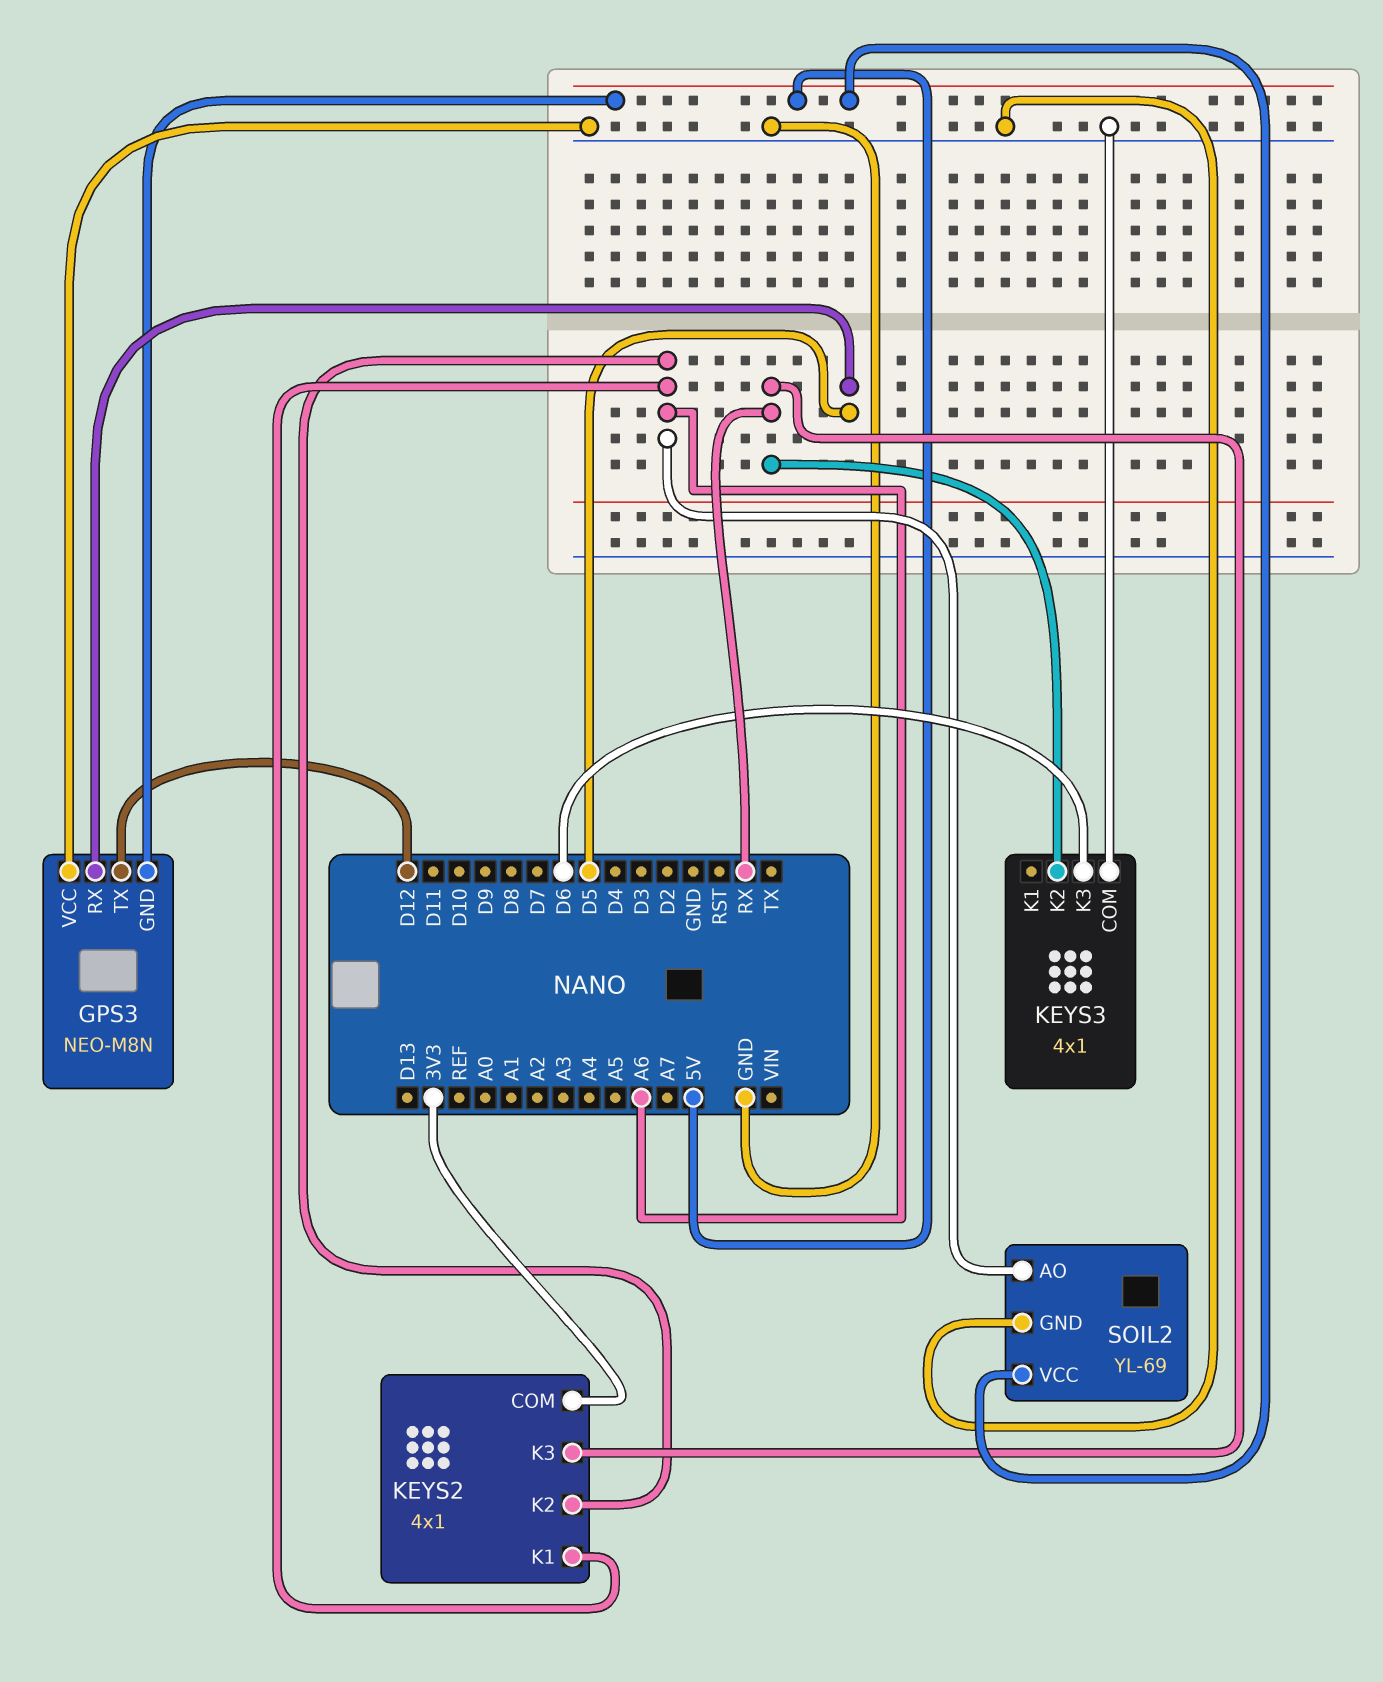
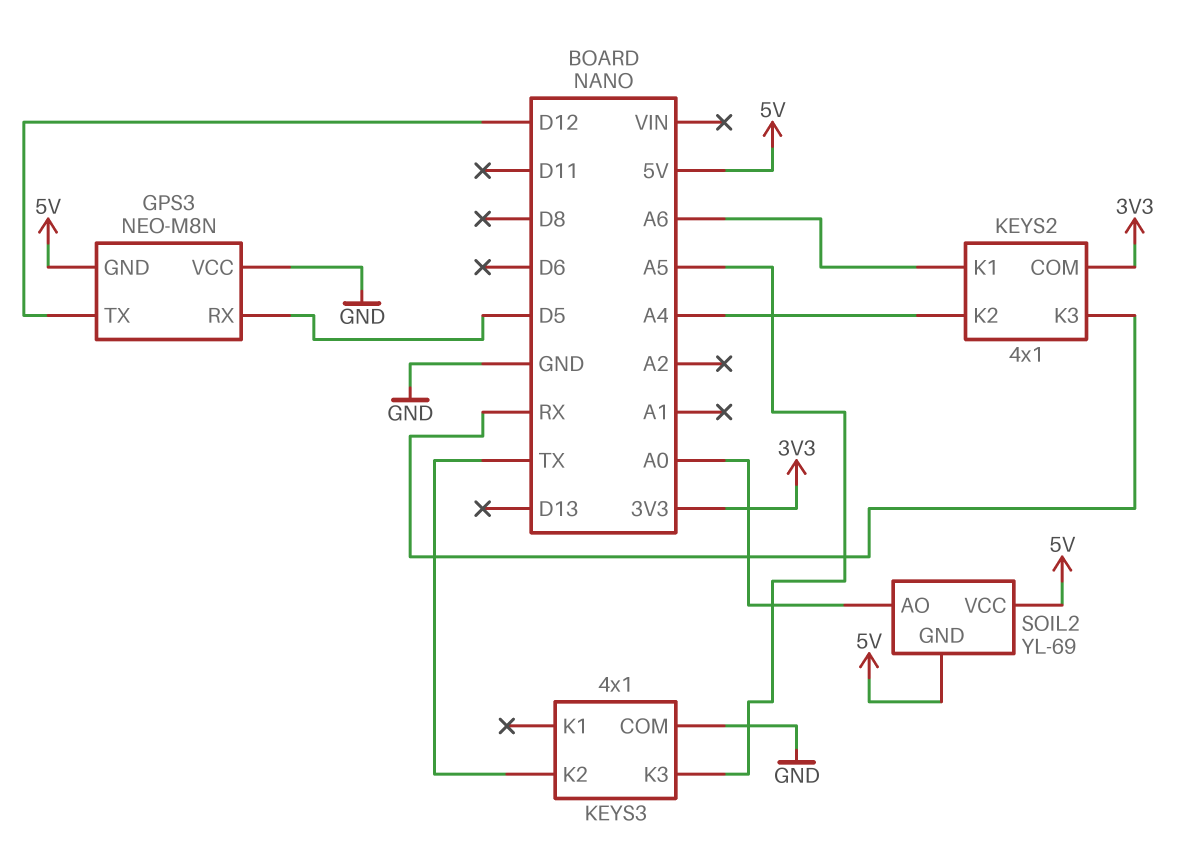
KEYS2 pin K2: A6 -> A4
KEYS3 pin K2: RX -> TX
KEYS3 pin K3: D6 -> A5
SOIL2 pin AO: A6 -> A0
SOIL2 pin GND: GND -> 5V

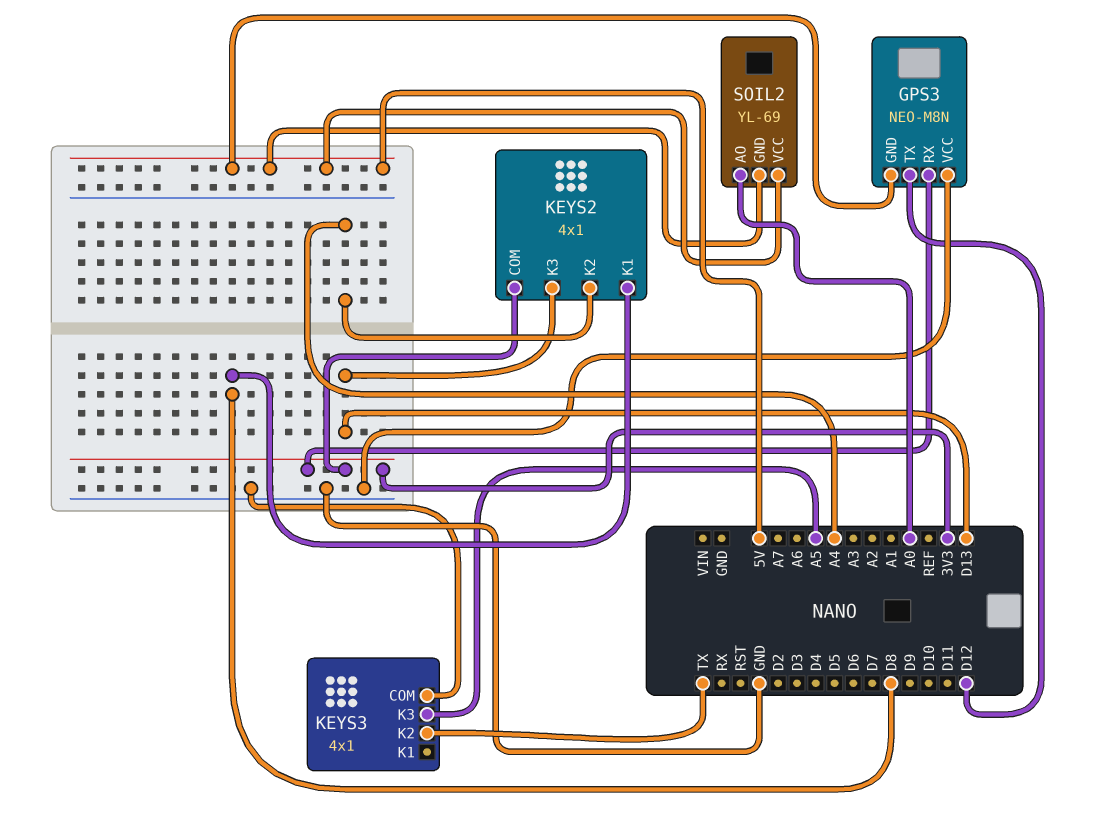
GPS3 pin RX: D5 -> 3V3
KEYS2 pin K1: A6 -> D8
KEYS2 pin K3: RX -> D13

